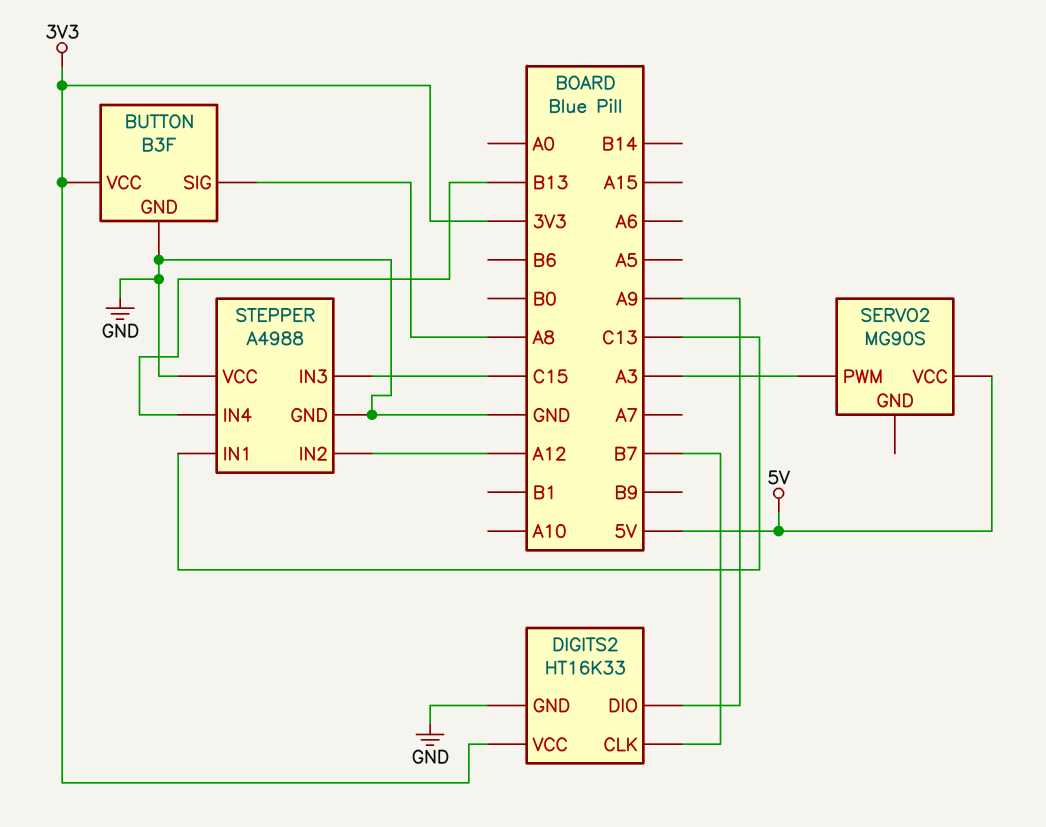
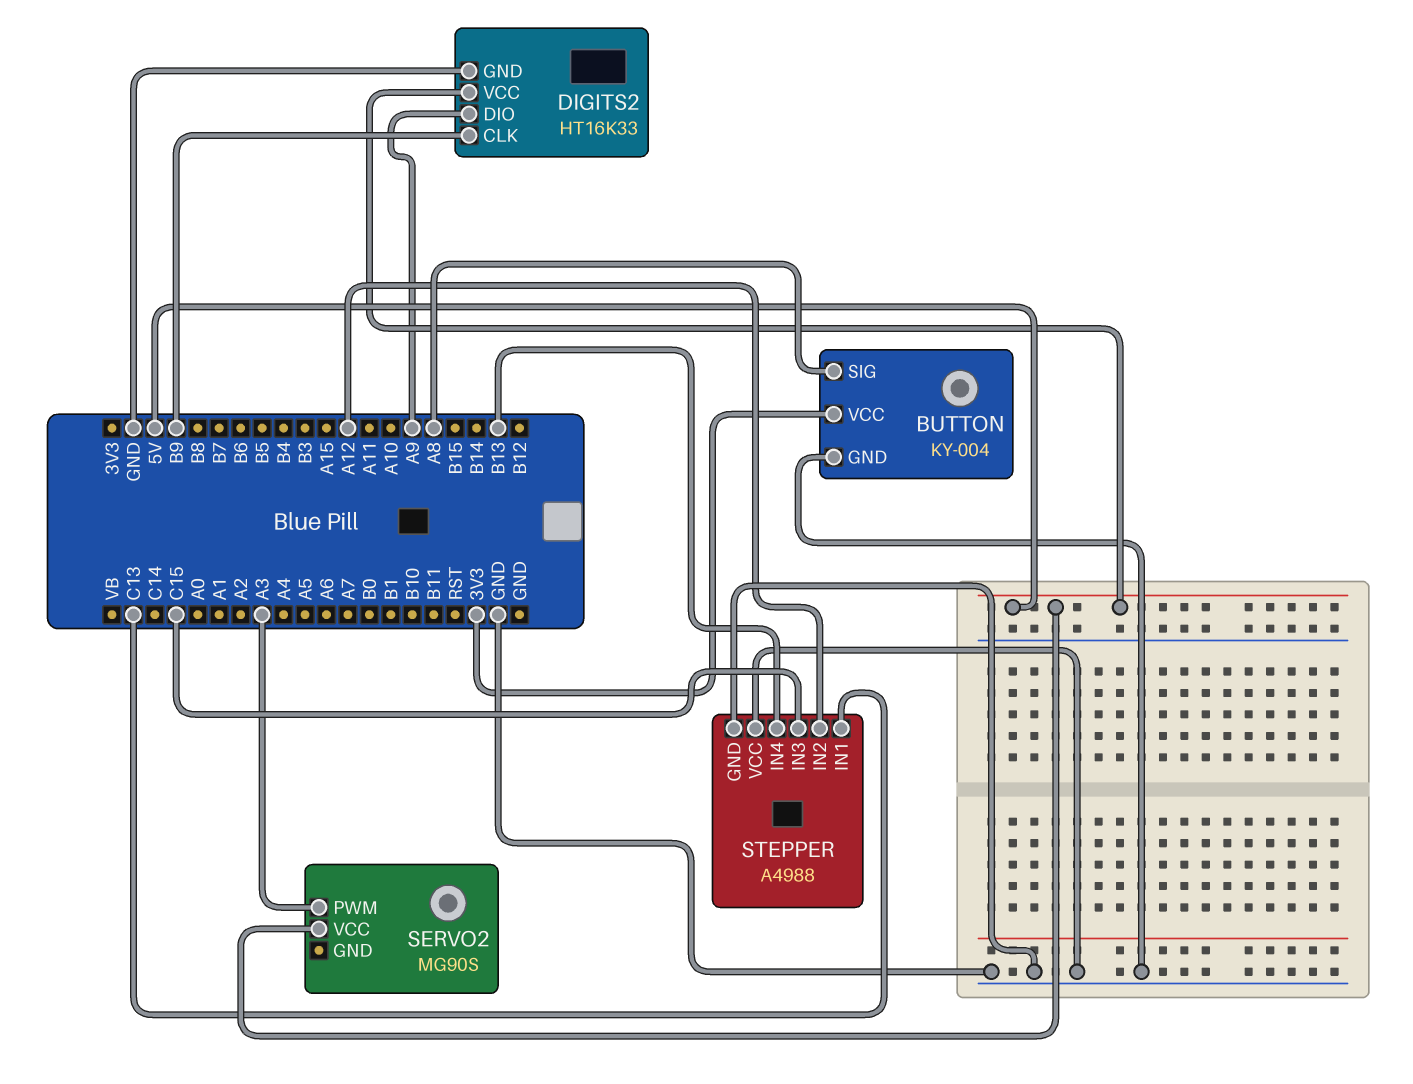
BUTTON: B3F -> KY-004
DIGITS2 pin CLK: B7 -> B9
DIGITS2 pin VCC: 3V3 -> 5V

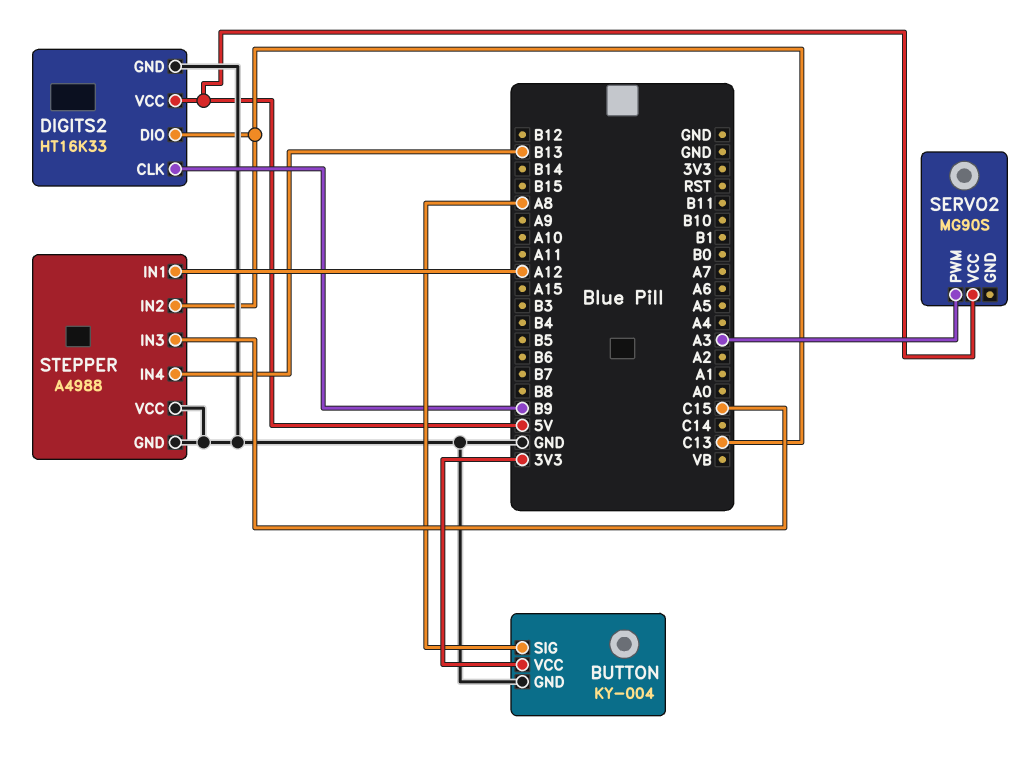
DIGITS2 pin DIO: A9 -> C13
STEPPER pin IN1: C13 -> A12
STEPPER pin IN2: A12 -> C13

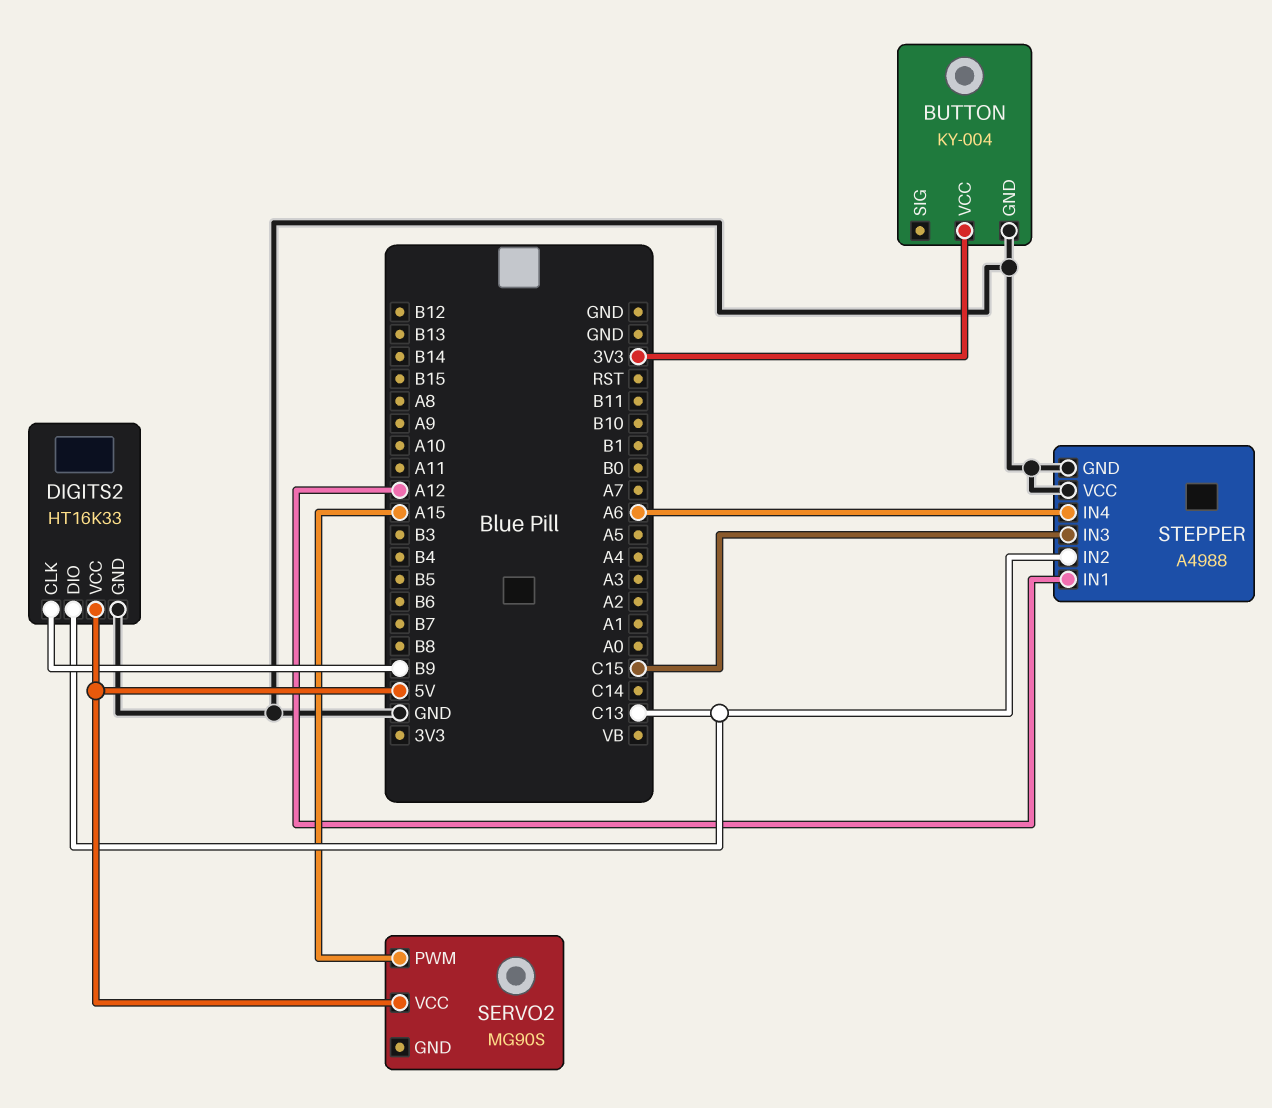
BUTTON pin SIG: A8 -> none
SERVO2 pin PWM: A3 -> A15
STEPPER pin IN4: B13 -> A6

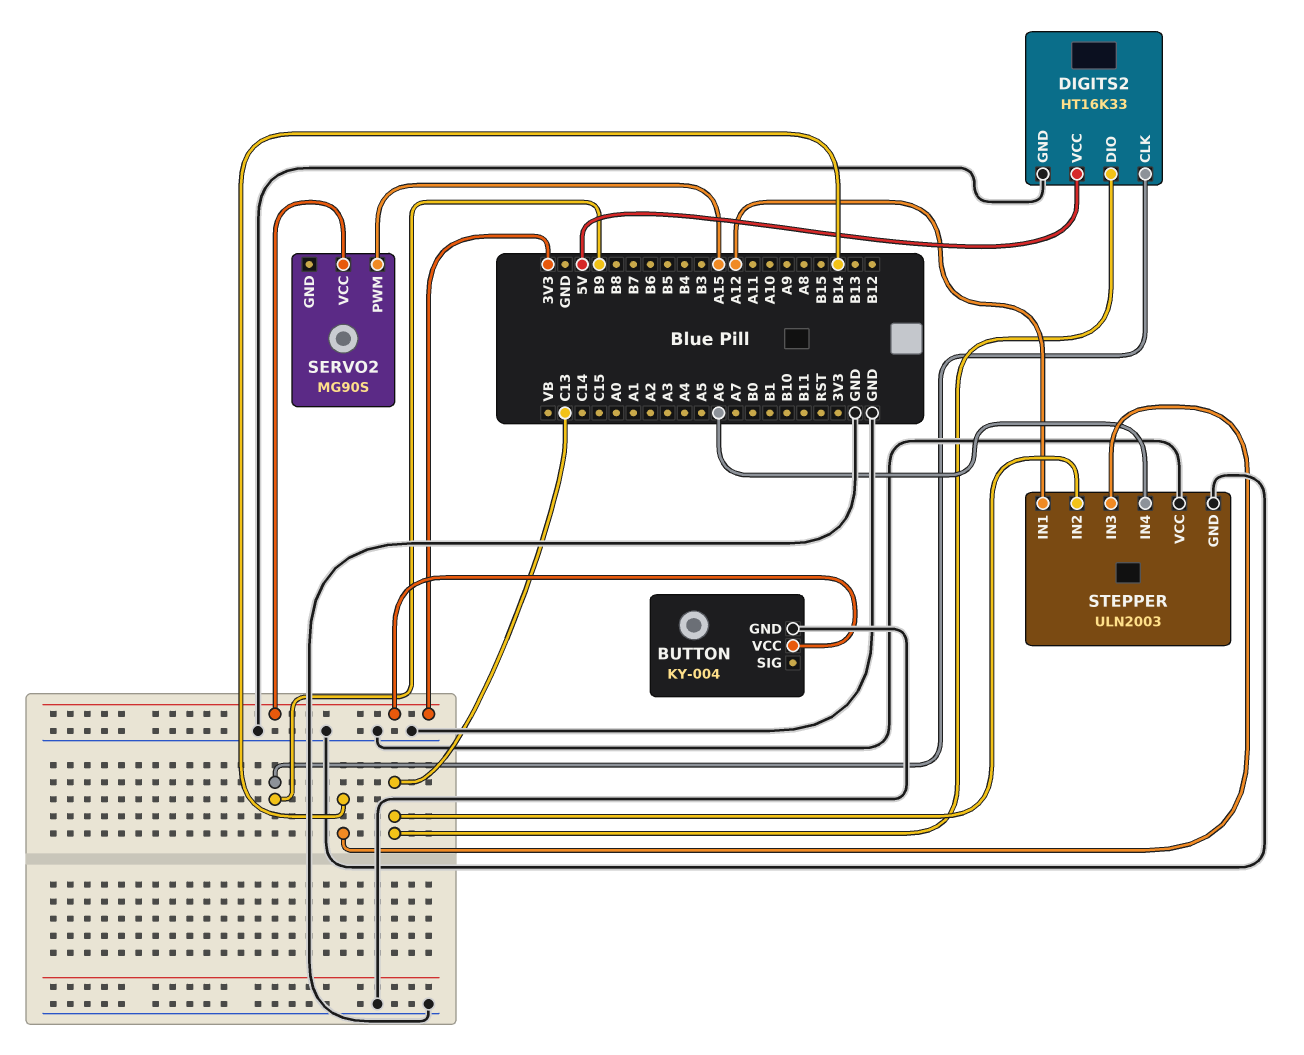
SERVO2 pin VCC: 5V -> 3V3
STEPPER: A4988 -> ULN2003
STEPPER pin IN3: C15 -> B14

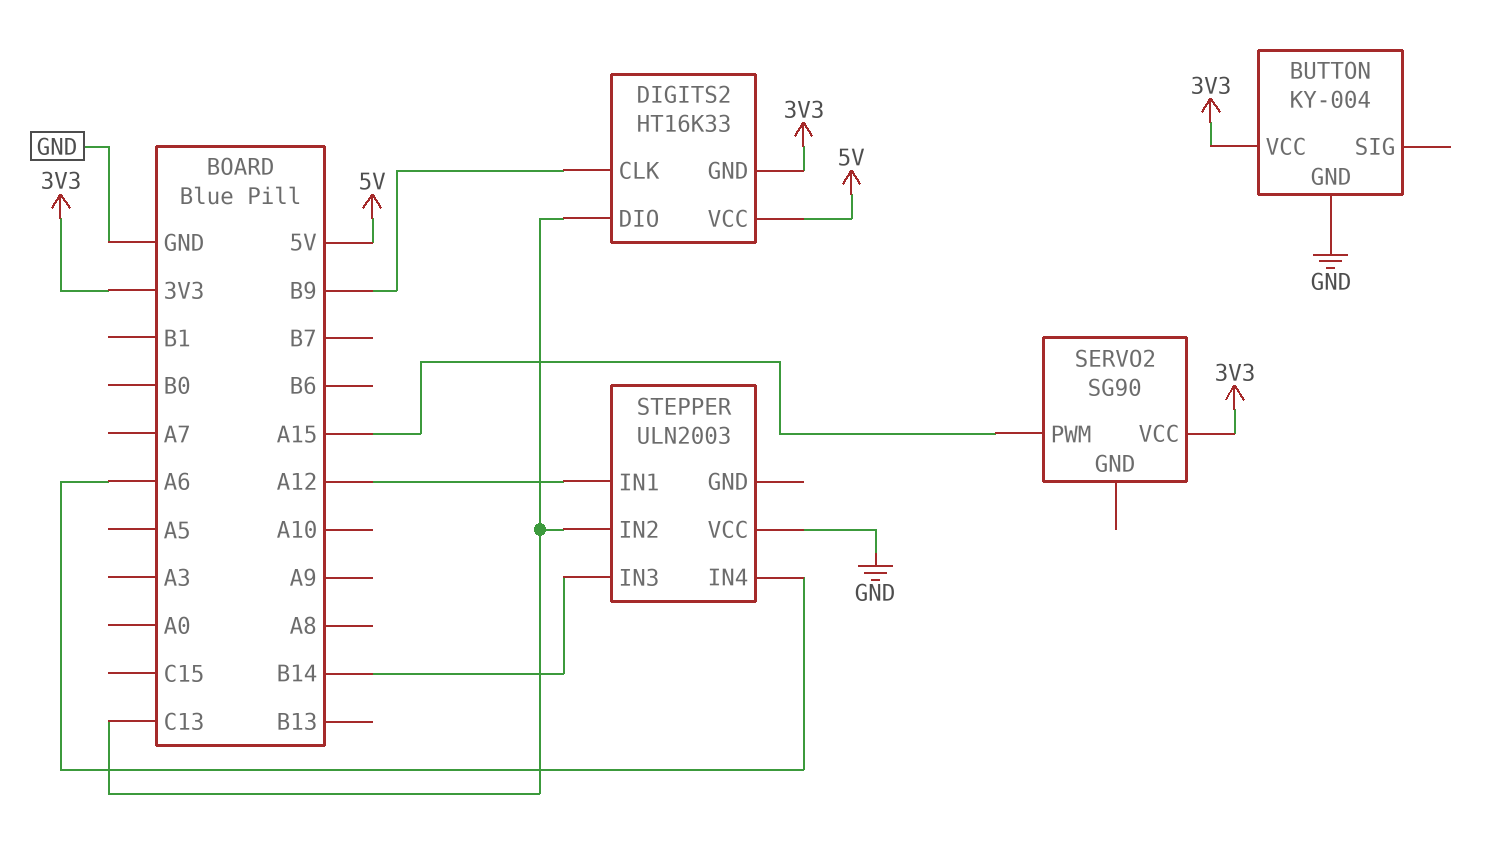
DIGITS2 pin GND: GND -> 3V3
SERVO2: MG90S -> SG90
STEPPER pin GND: GND -> none

